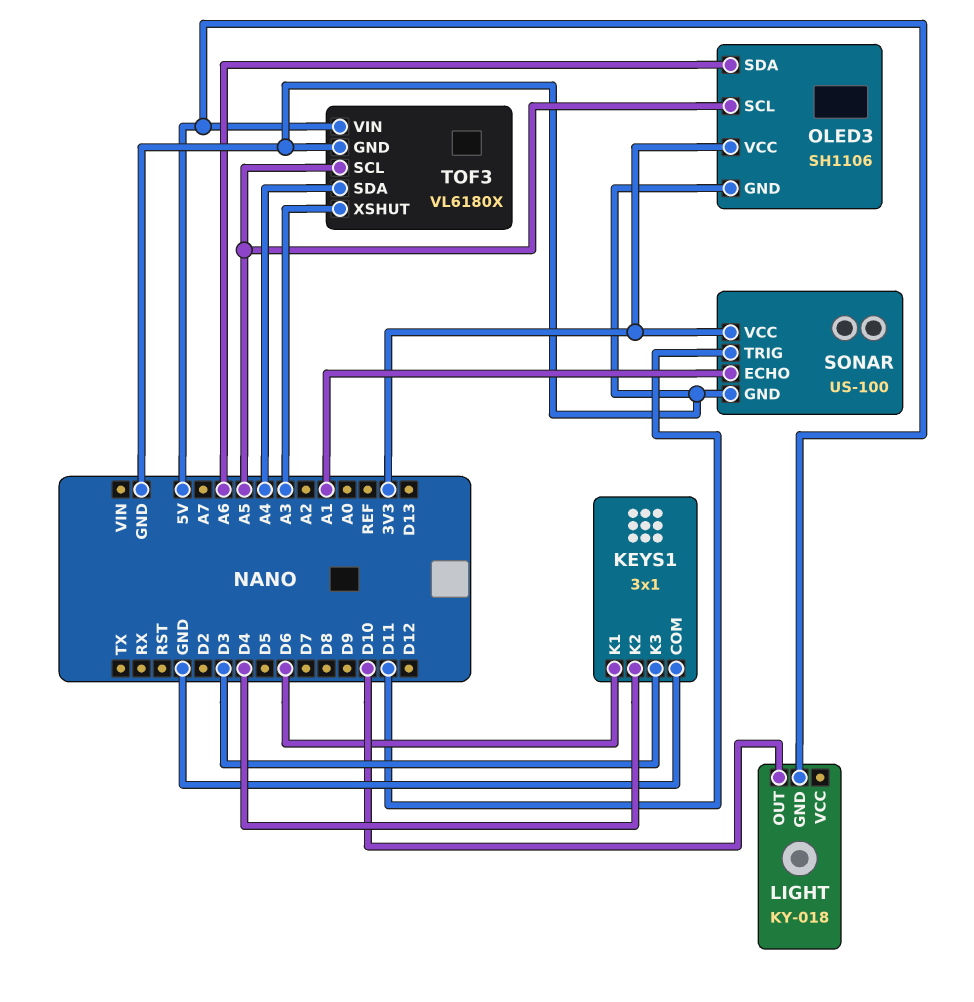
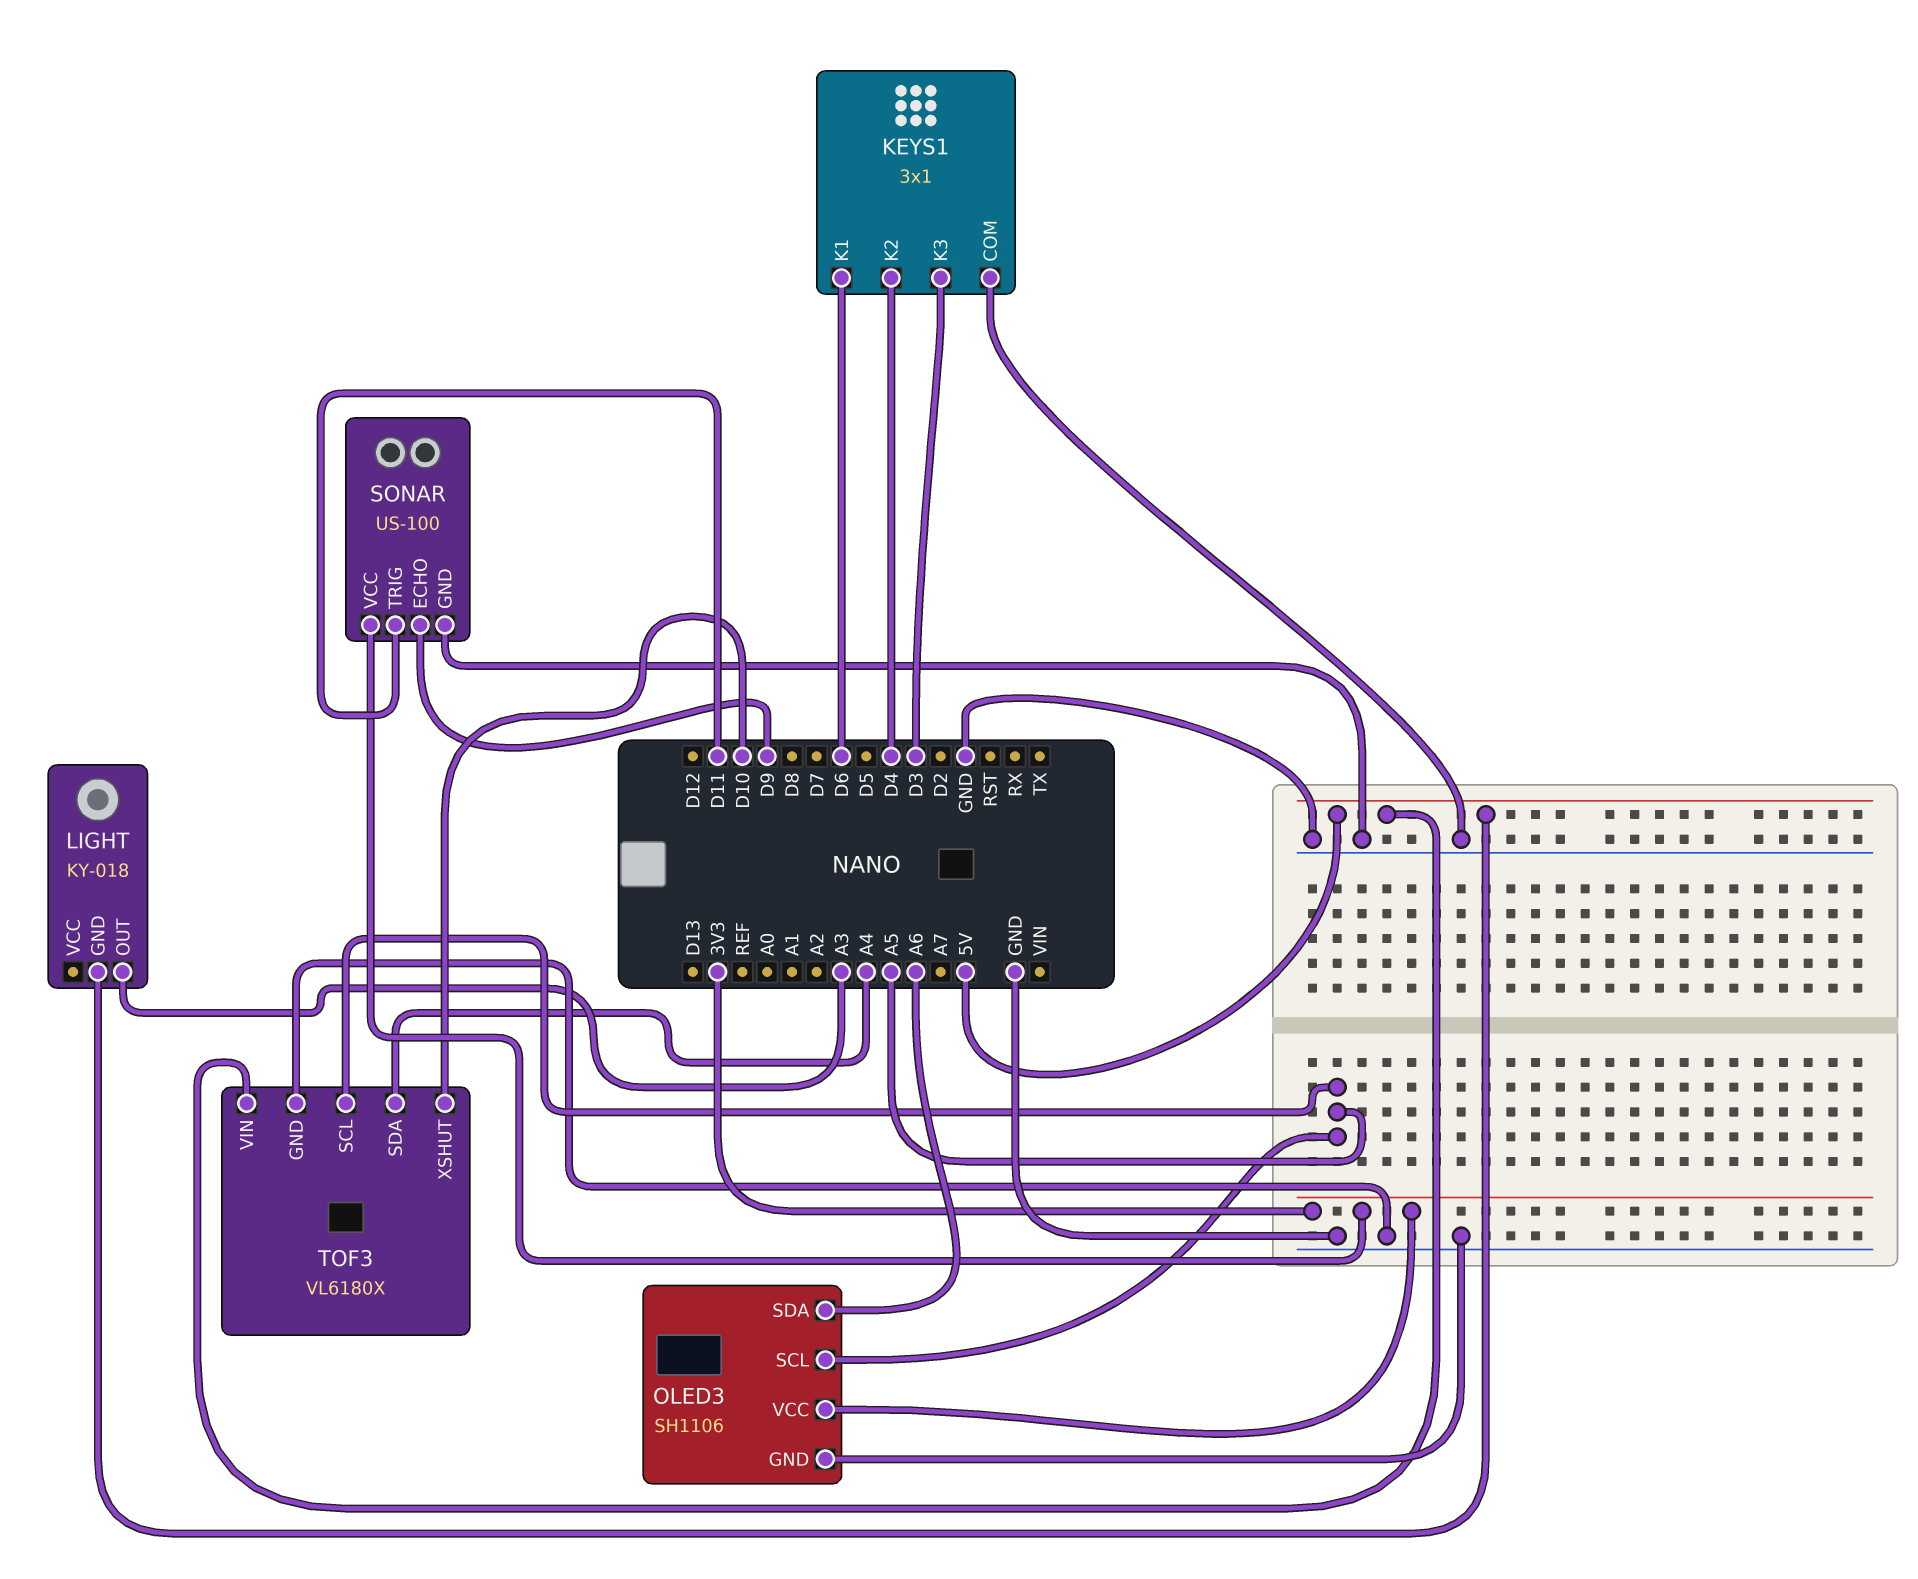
LIGHT pin OUT: D10 -> A3
SONAR pin ECHO: A1 -> D9
TOF3 pin XSHUT: A3 -> D10

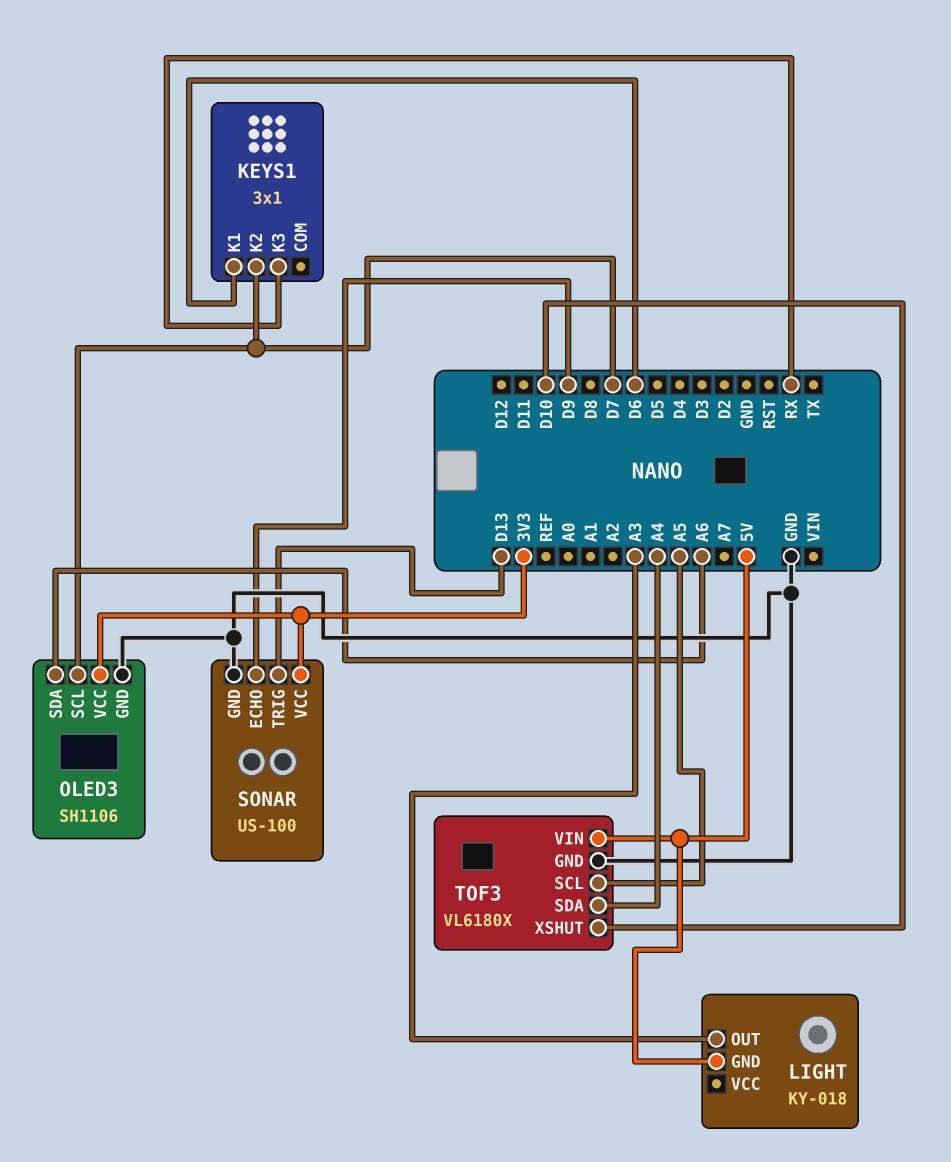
KEYS1 pin COM: GND -> none
KEYS1 pin K2: D4 -> D7
KEYS1 pin K3: D3 -> RX
OLED3 pin SCL: A5 -> D7
SONAR pin TRIG: D11 -> D13

